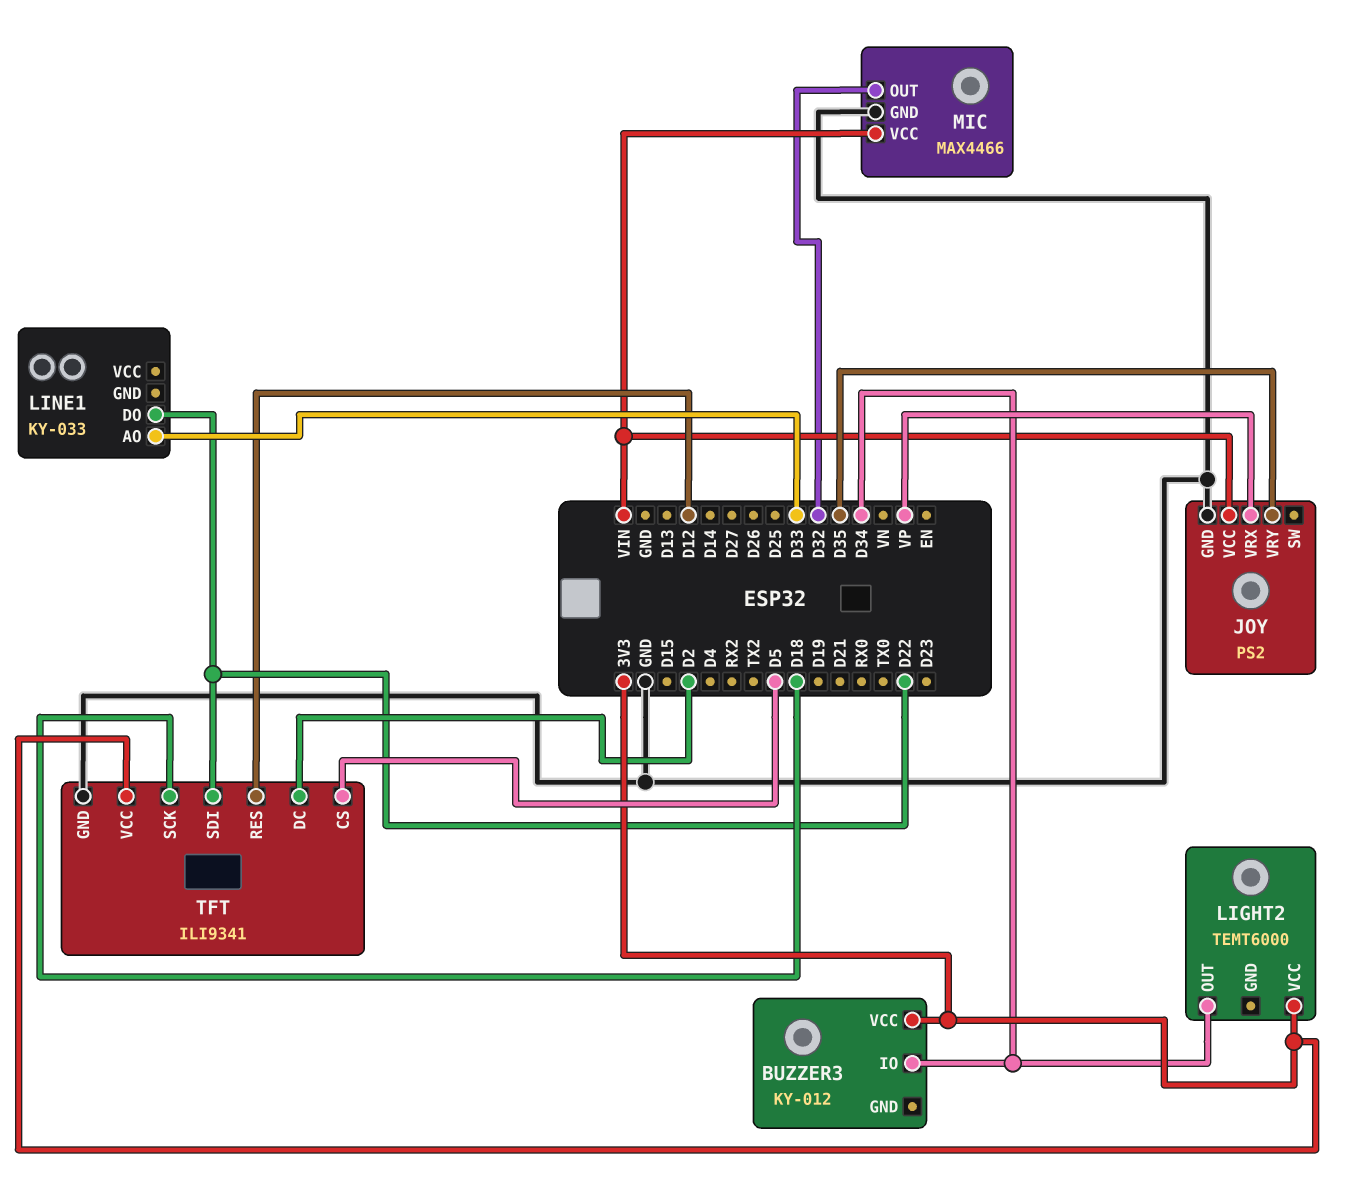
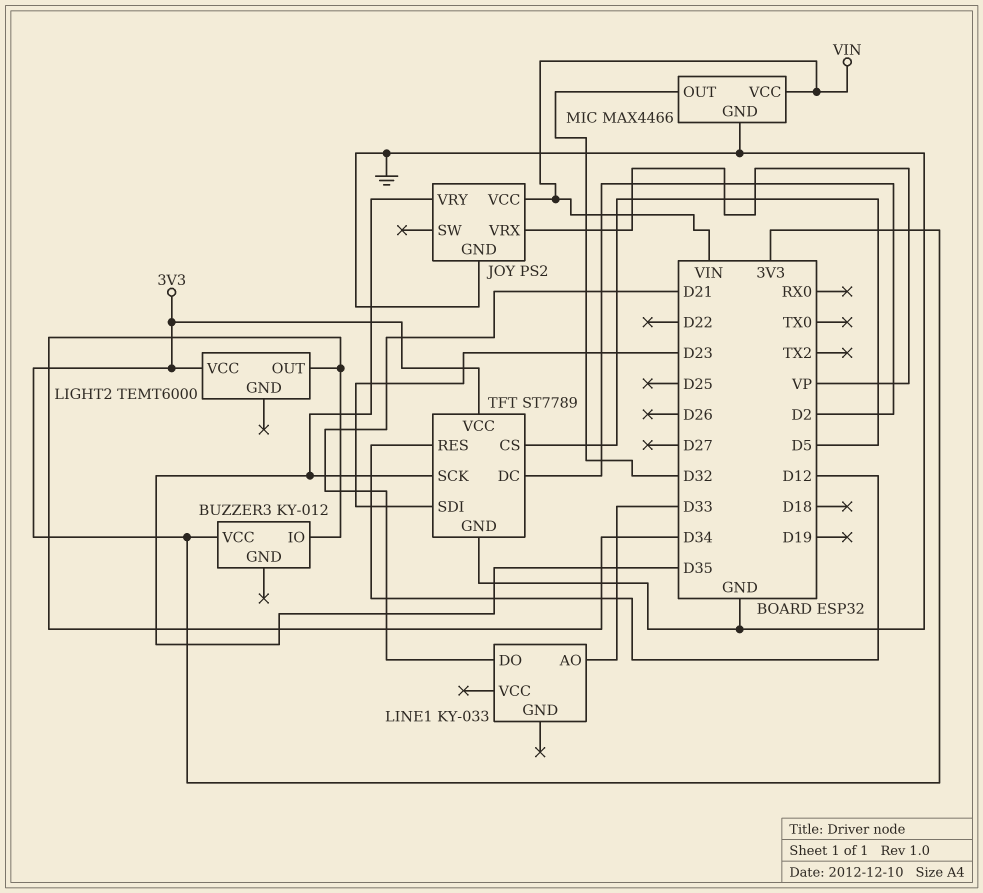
LINE1 pin DO: D22 -> D21
TFT: ILI9341 -> ST7789
TFT pin SCK: D18 -> D35
TFT pin SDI: D22 -> D23

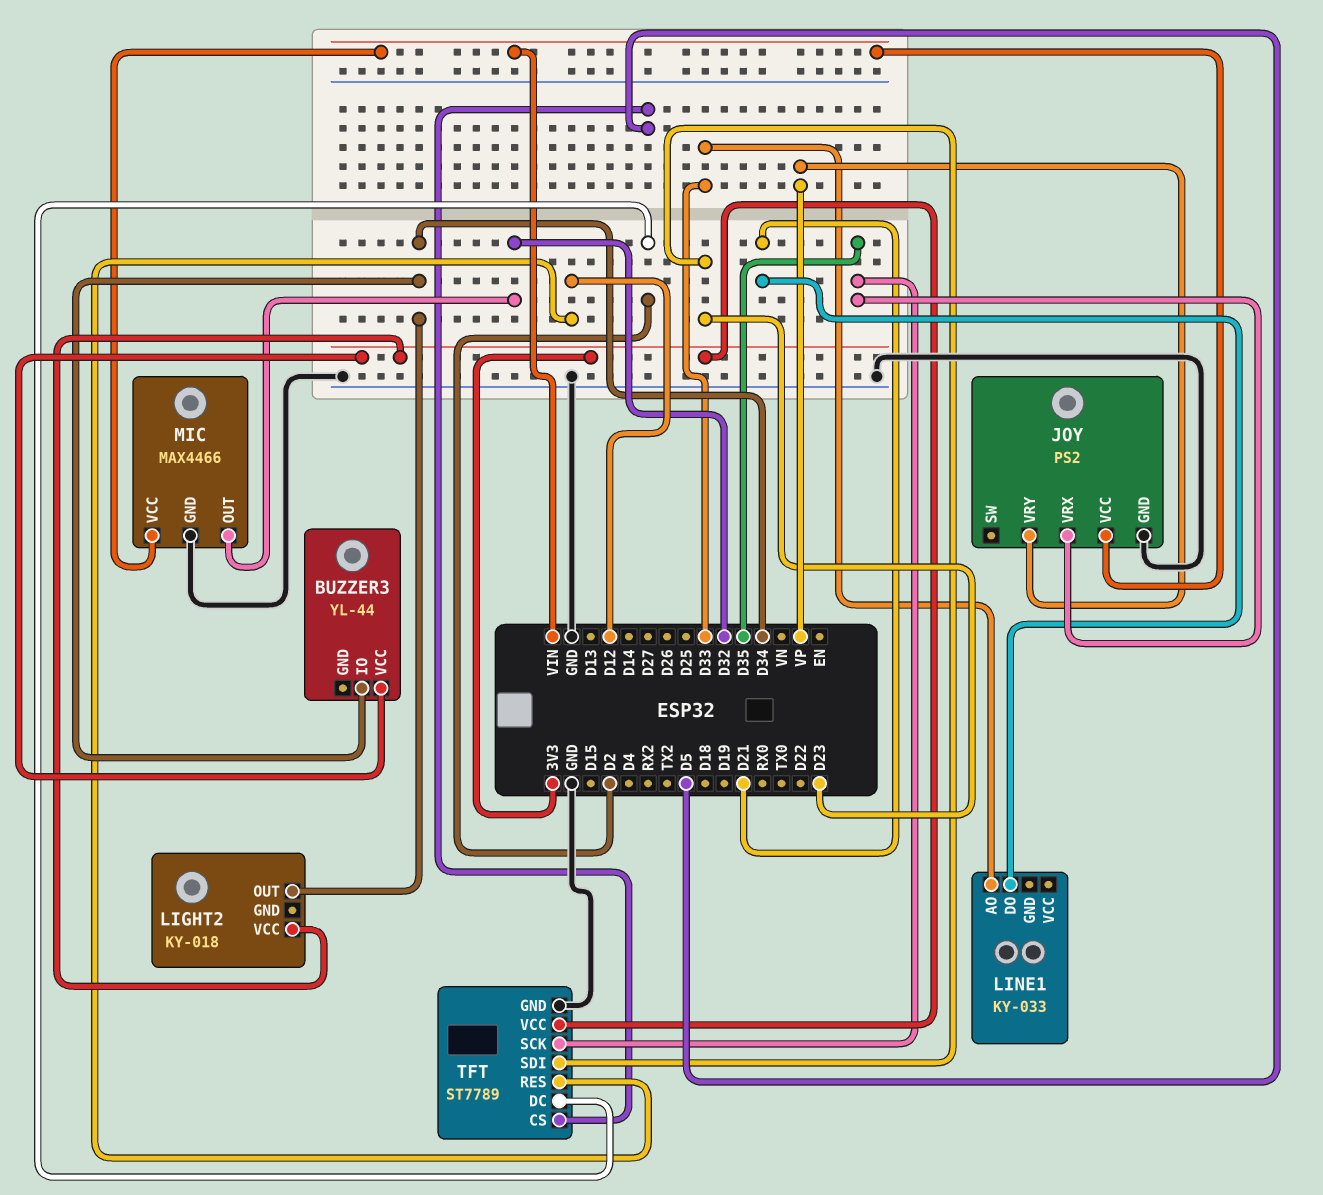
BUZZER3: KY-012 -> YL-44
JOY pin VRX: VP -> D35
JOY pin VRY: D35 -> VP
LIGHT2: TEMT6000 -> KY-018

